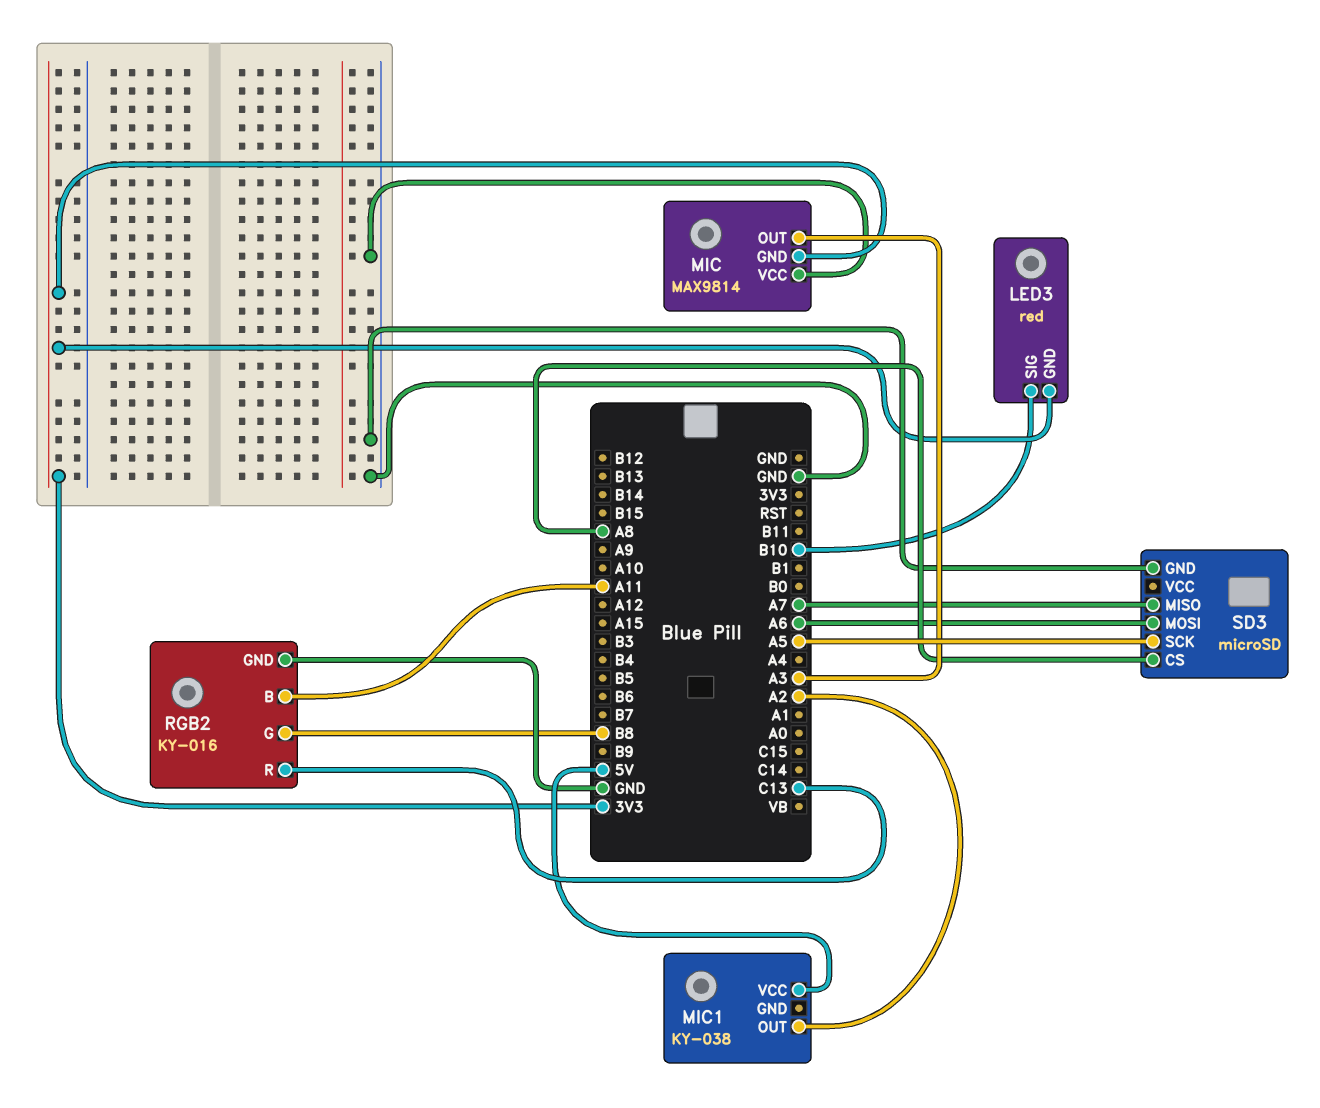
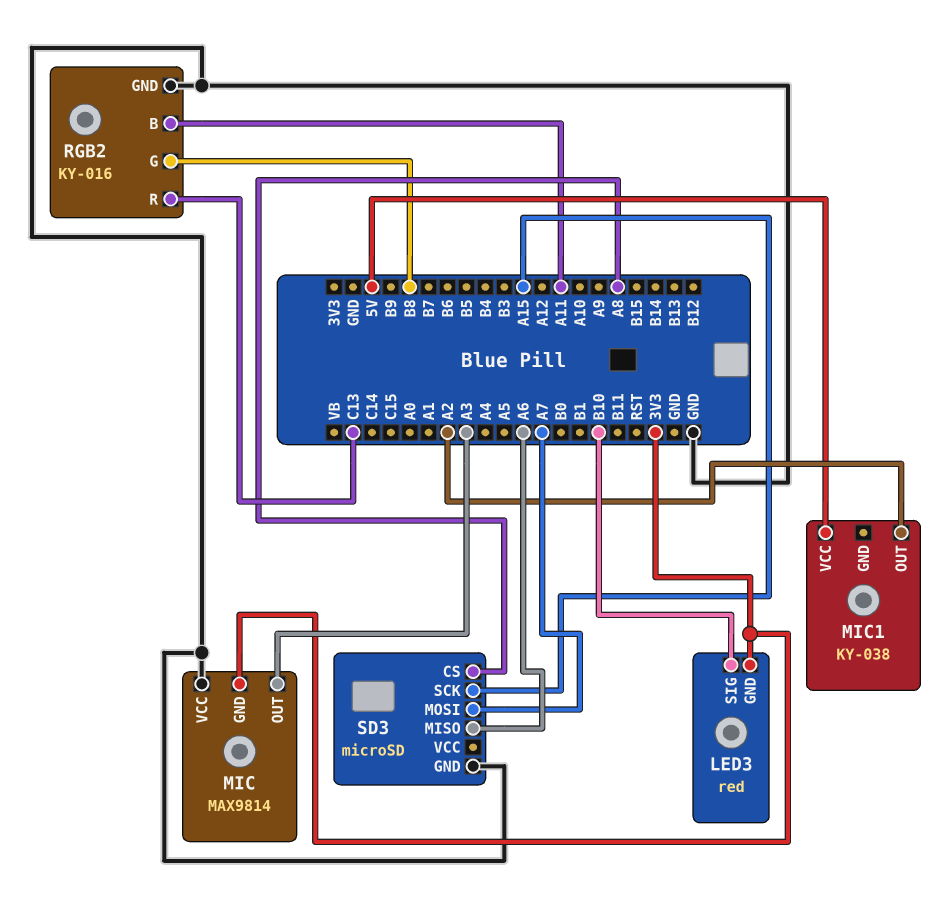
SD3 pin MISO: A7 -> A6
SD3 pin MOSI: A6 -> A7
SD3 pin SCK: A5 -> A15

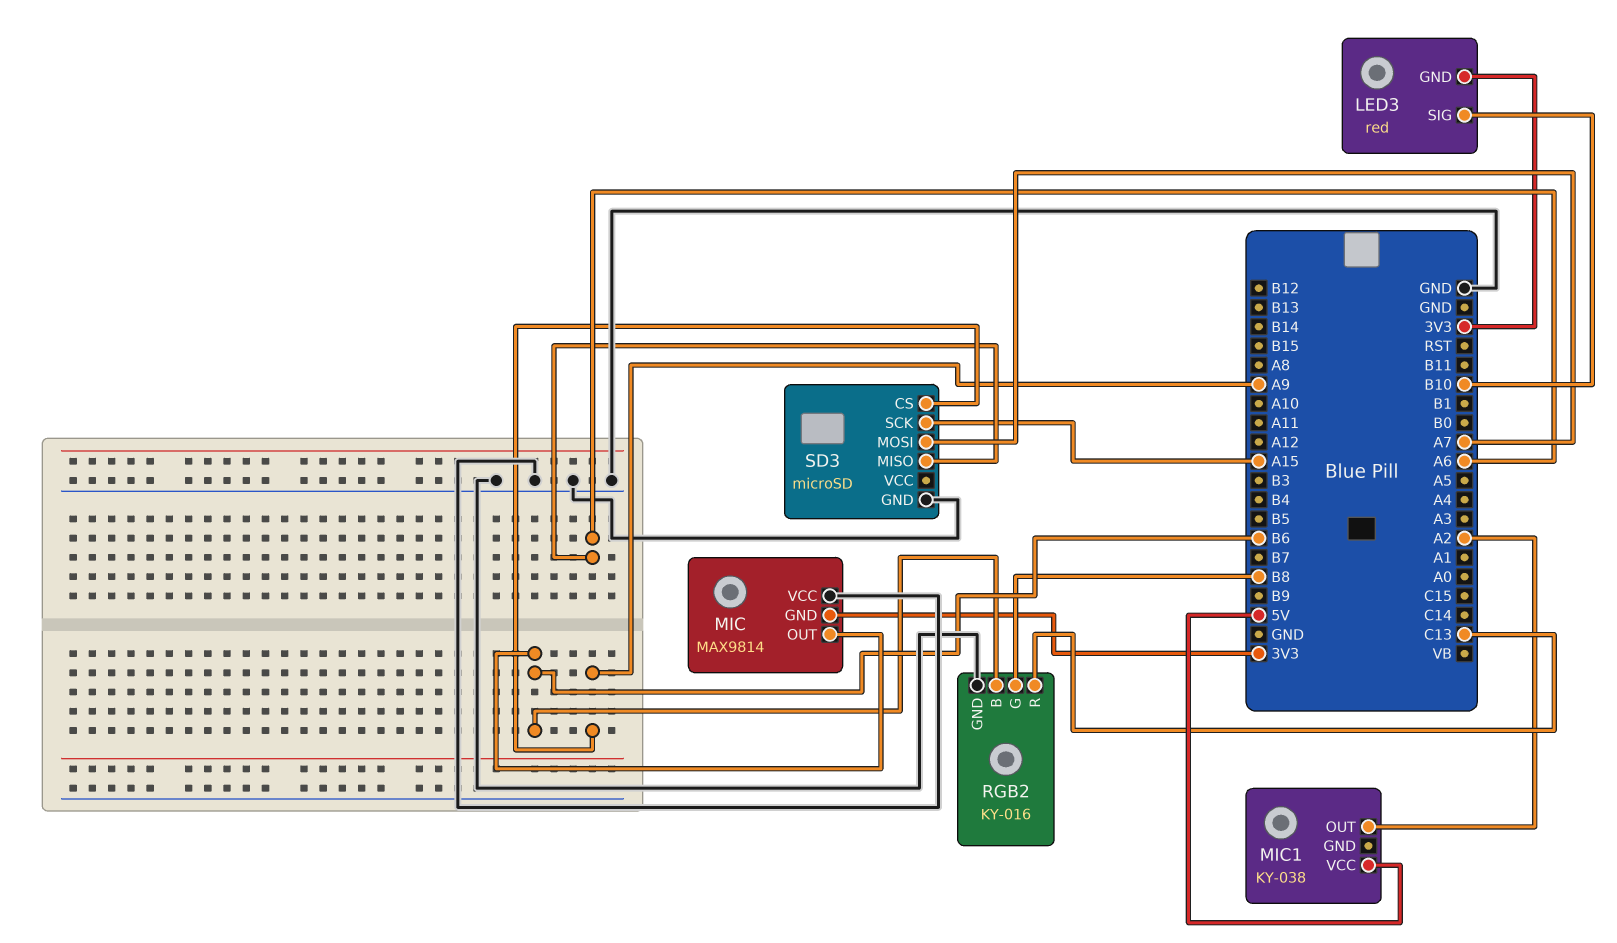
MIC pin OUT: A3 -> B6
RGB2 pin B: A11 -> B6
SD3 pin CS: A8 -> A9

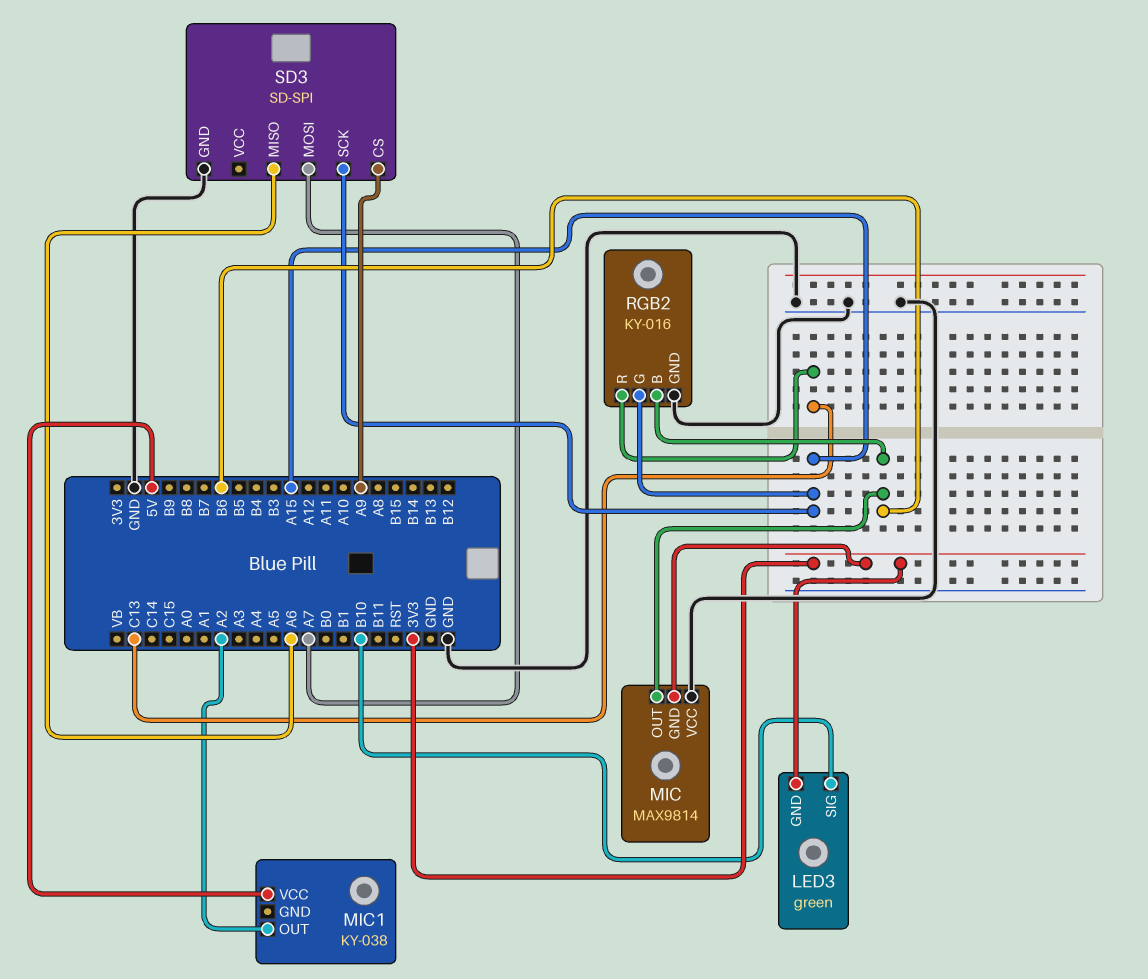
LED3: red -> green
RGB2 pin G: B8 -> A15
SD3: microSD -> SD-SPI

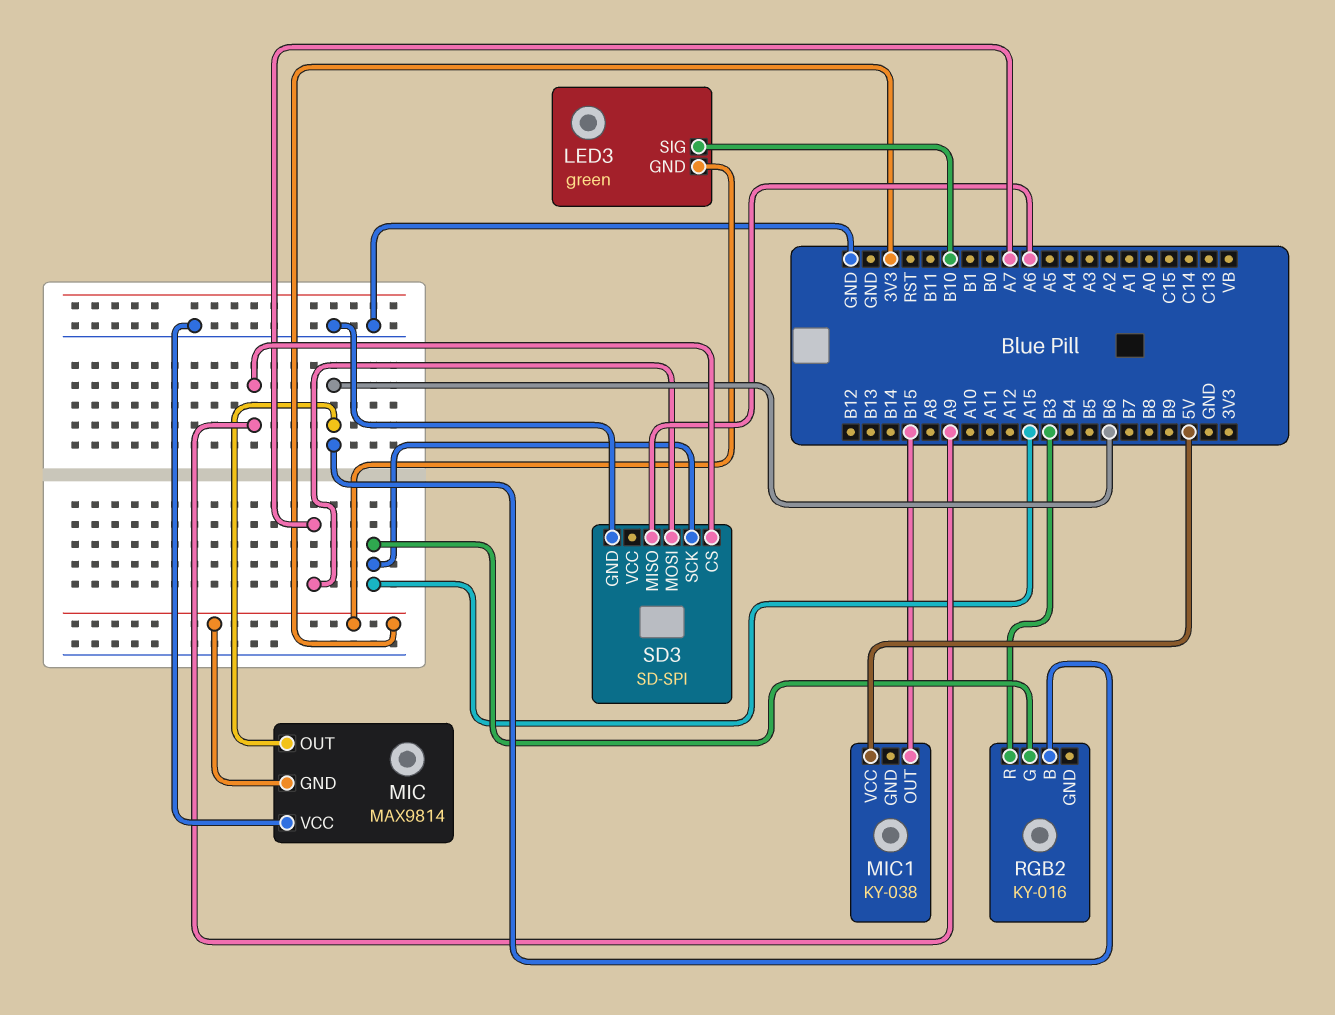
MIC1 pin OUT: A2 -> B15
RGB2 pin GND: GND -> none
RGB2 pin R: C13 -> B3

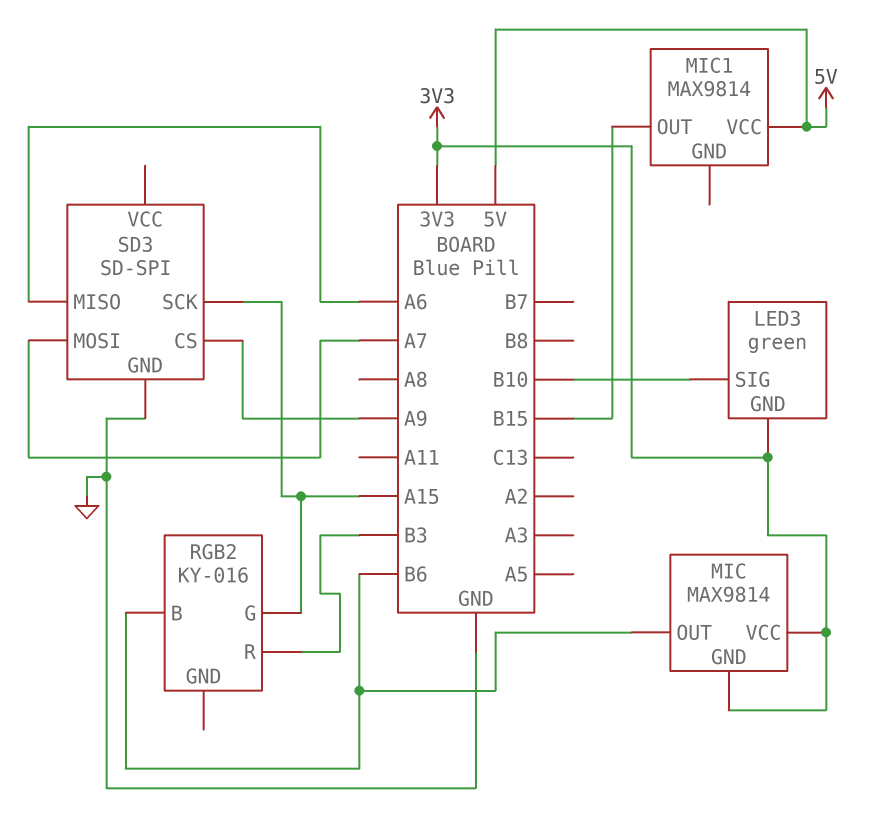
MIC pin VCC: GND -> 3V3
MIC1: KY-038 -> MAX9814

